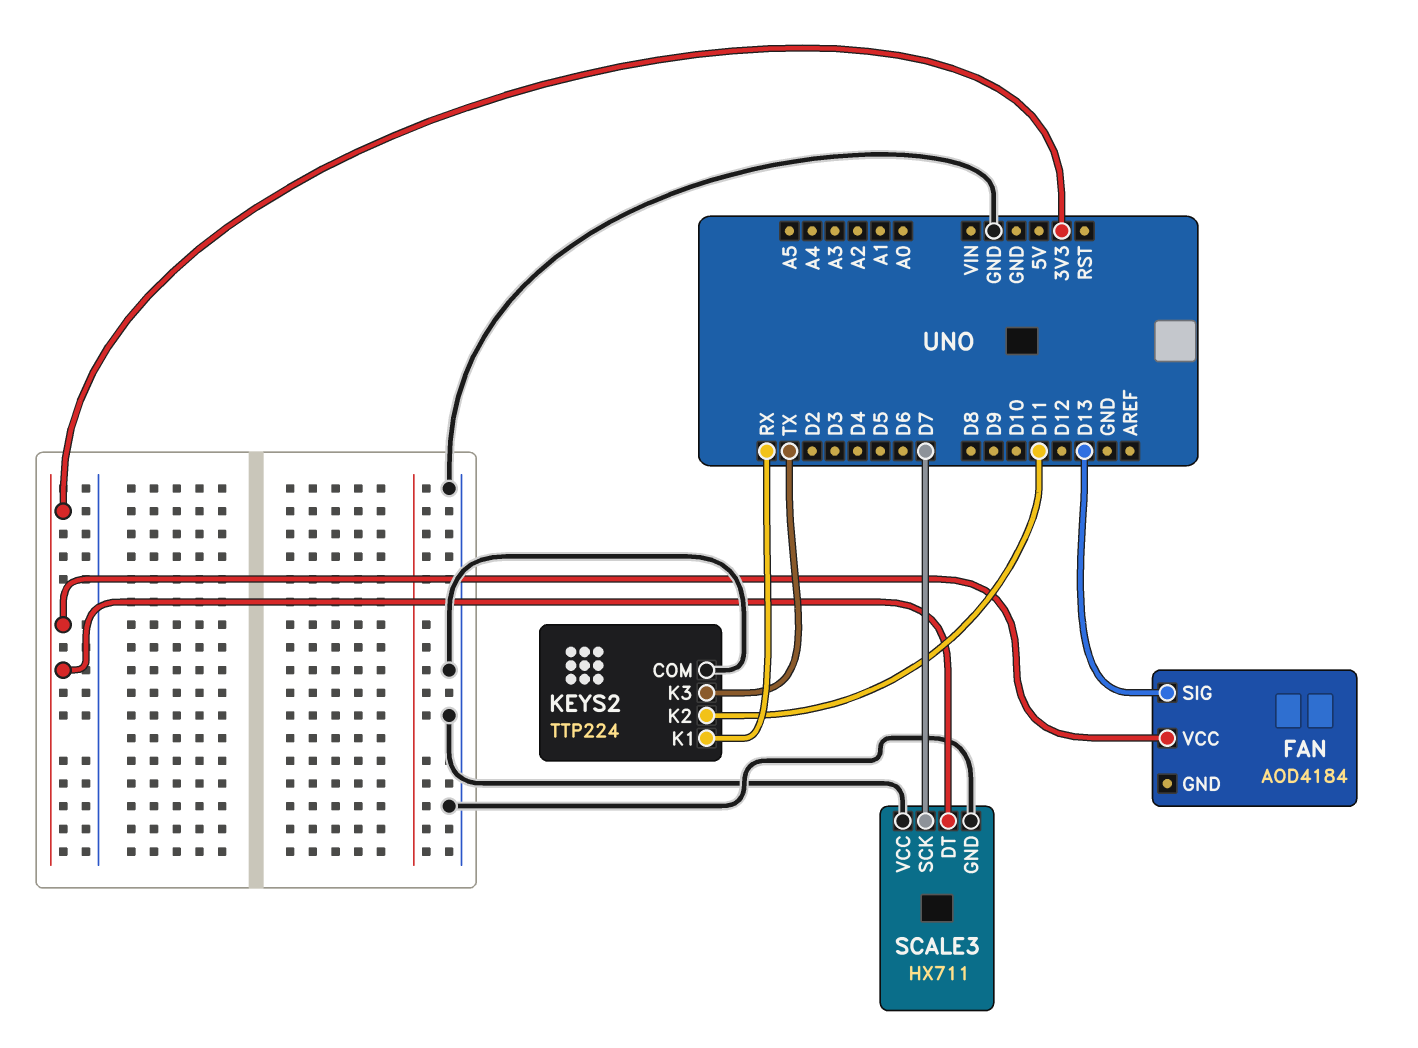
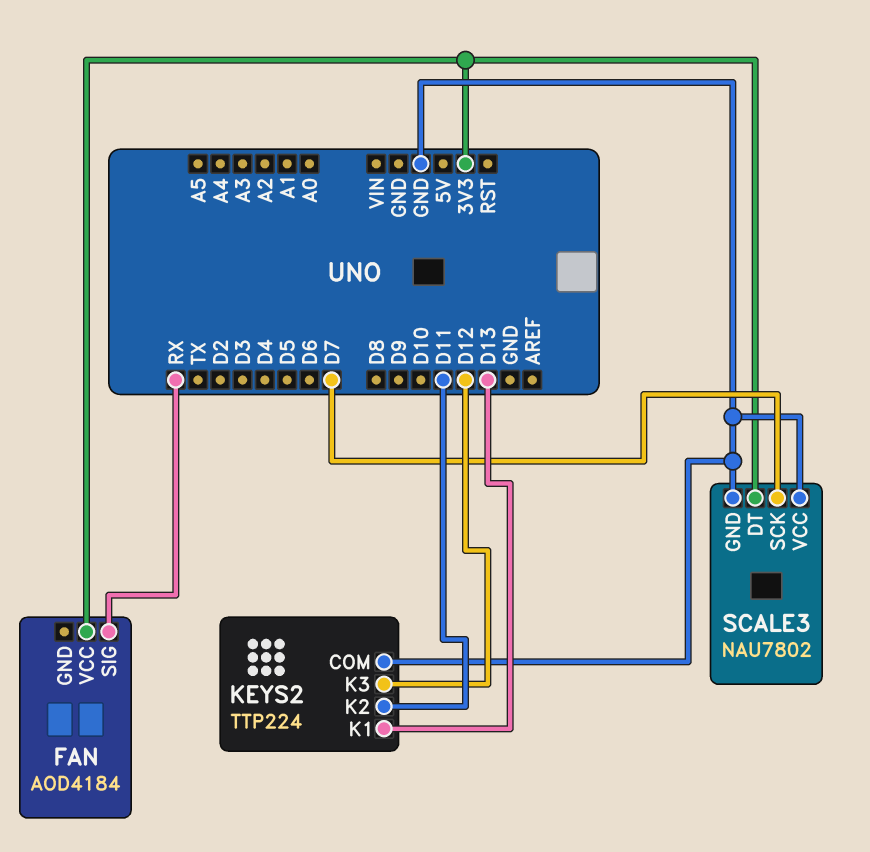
FAN pin SIG: D13 -> RX
KEYS2 pin K1: RX -> D13
KEYS2 pin K3: TX -> D12
SCALE3: HX711 -> NAU7802

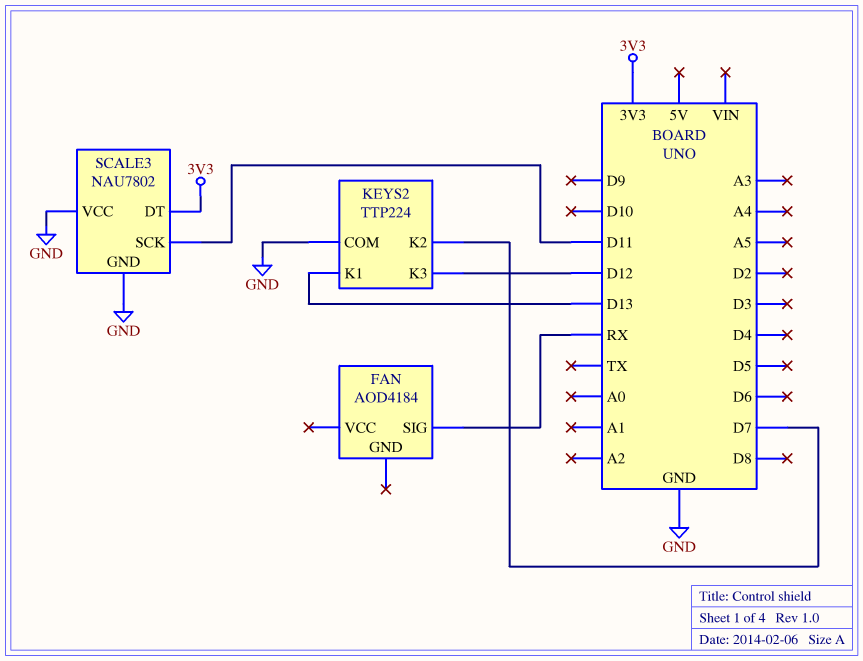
FAN pin VCC: 3V3 -> none
KEYS2 pin K2: D11 -> D7
SCALE3 pin SCK: D7 -> D11

